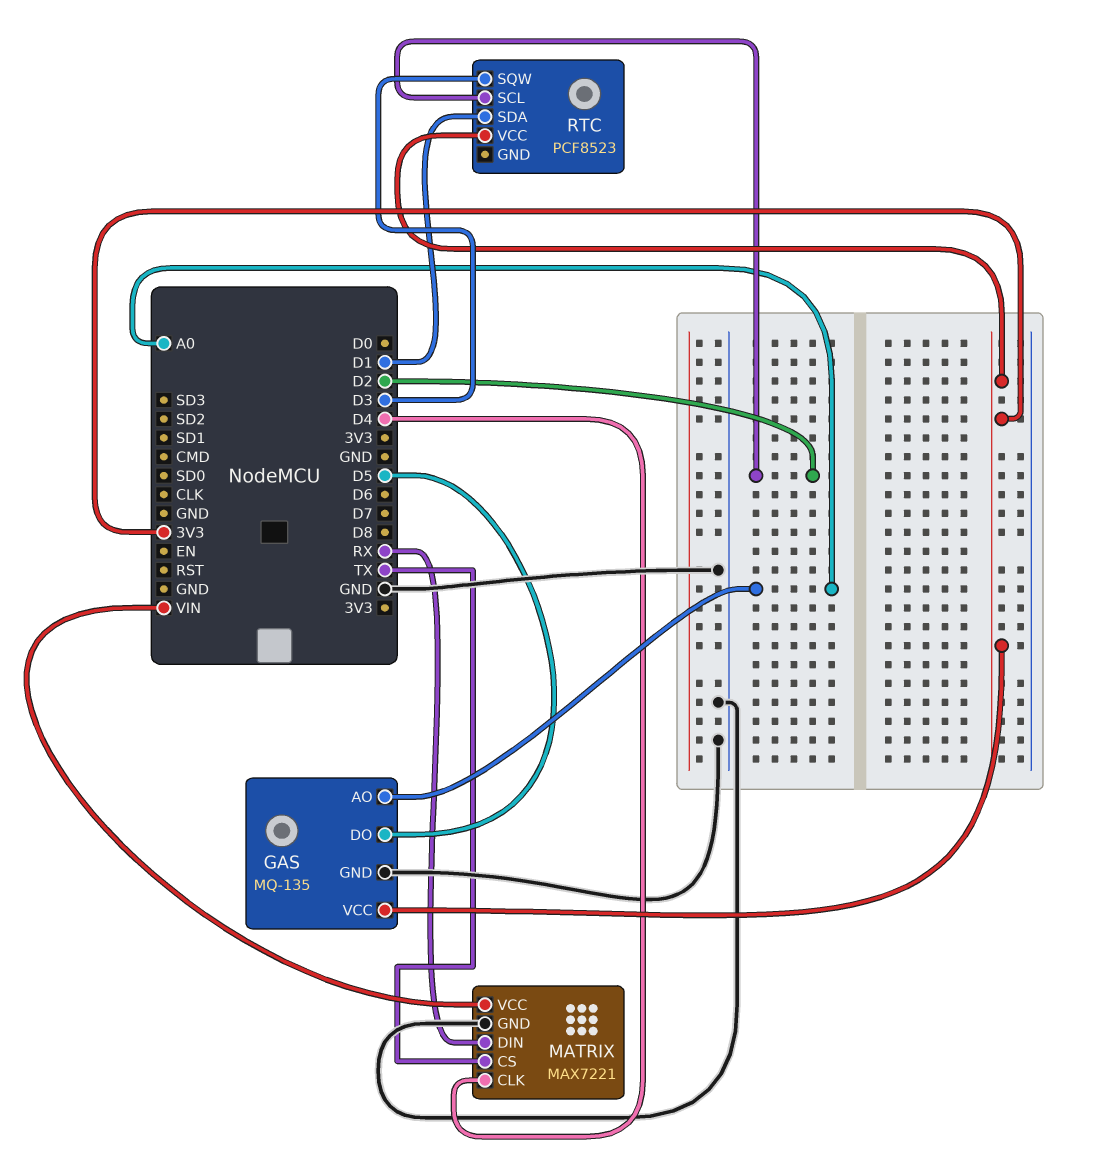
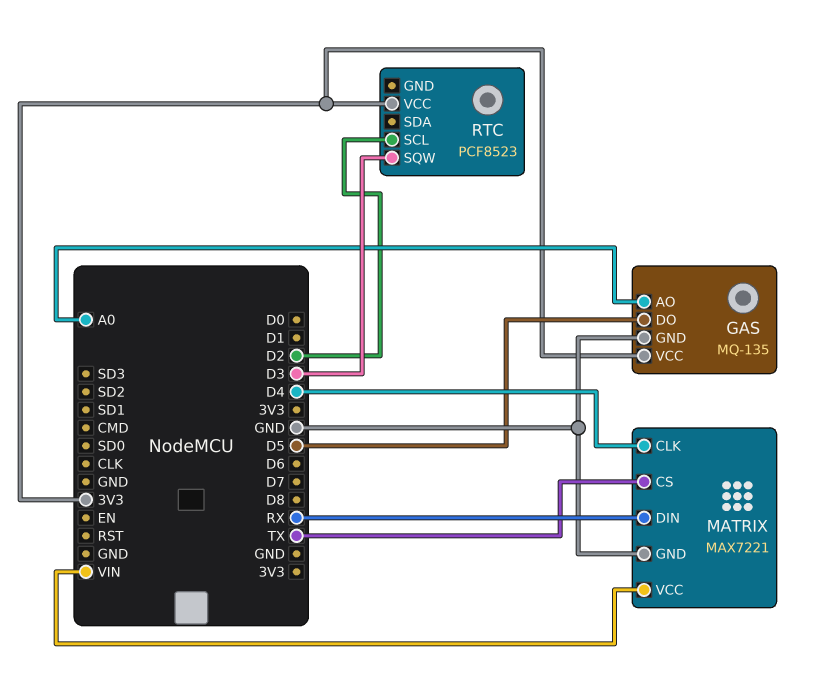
RTC pin SDA: D1 -> none

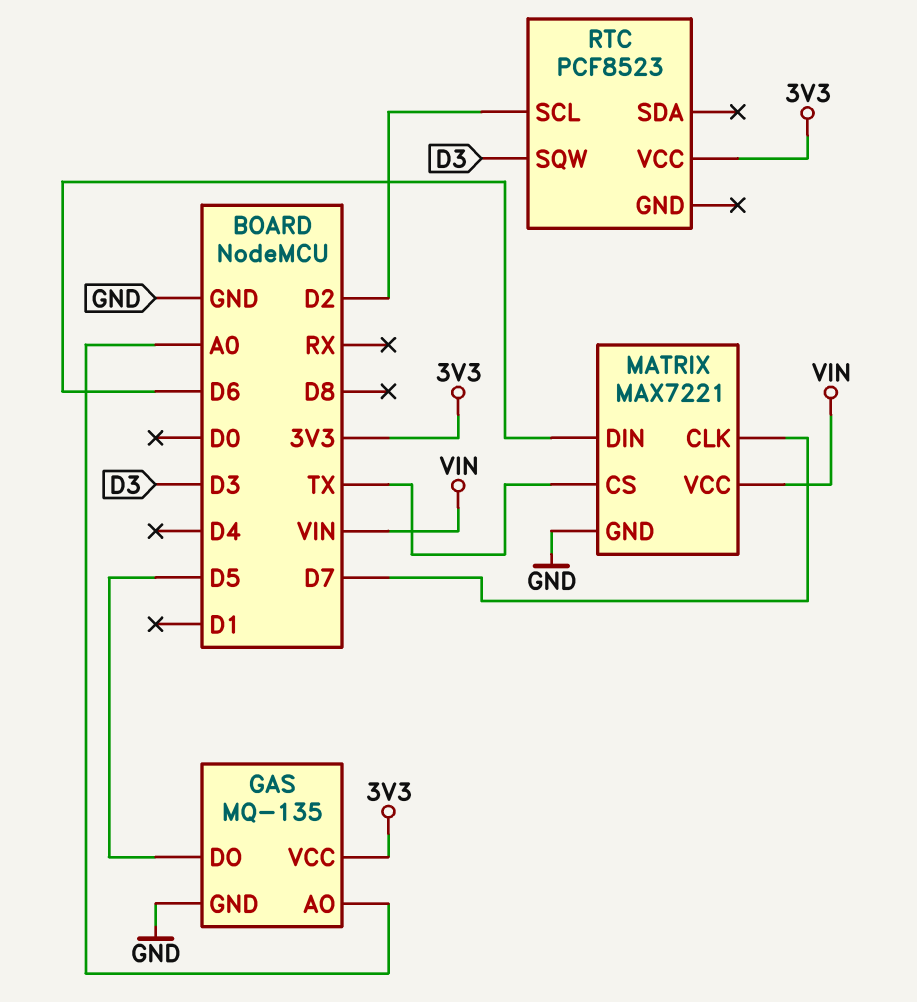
MATRIX pin CLK: D4 -> D7
MATRIX pin DIN: RX -> D6

